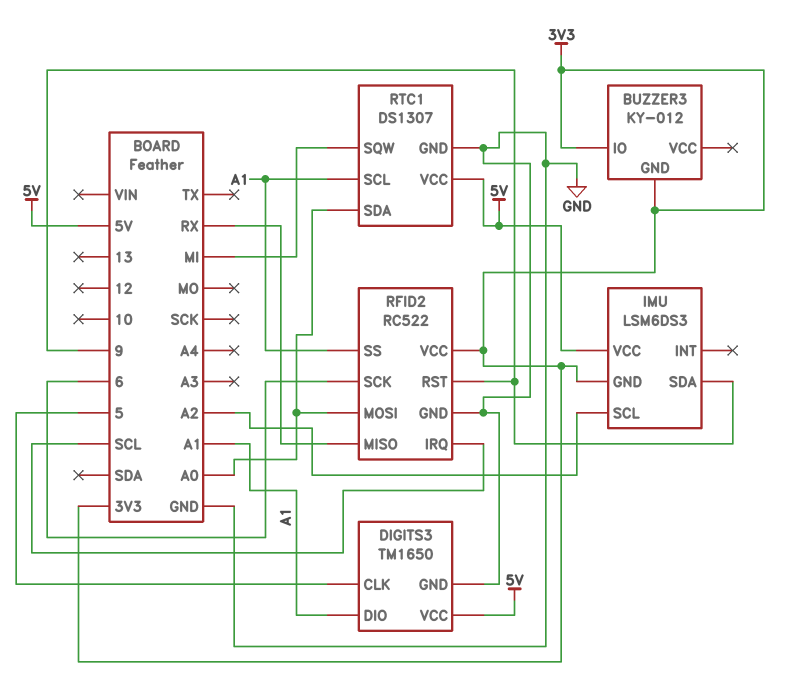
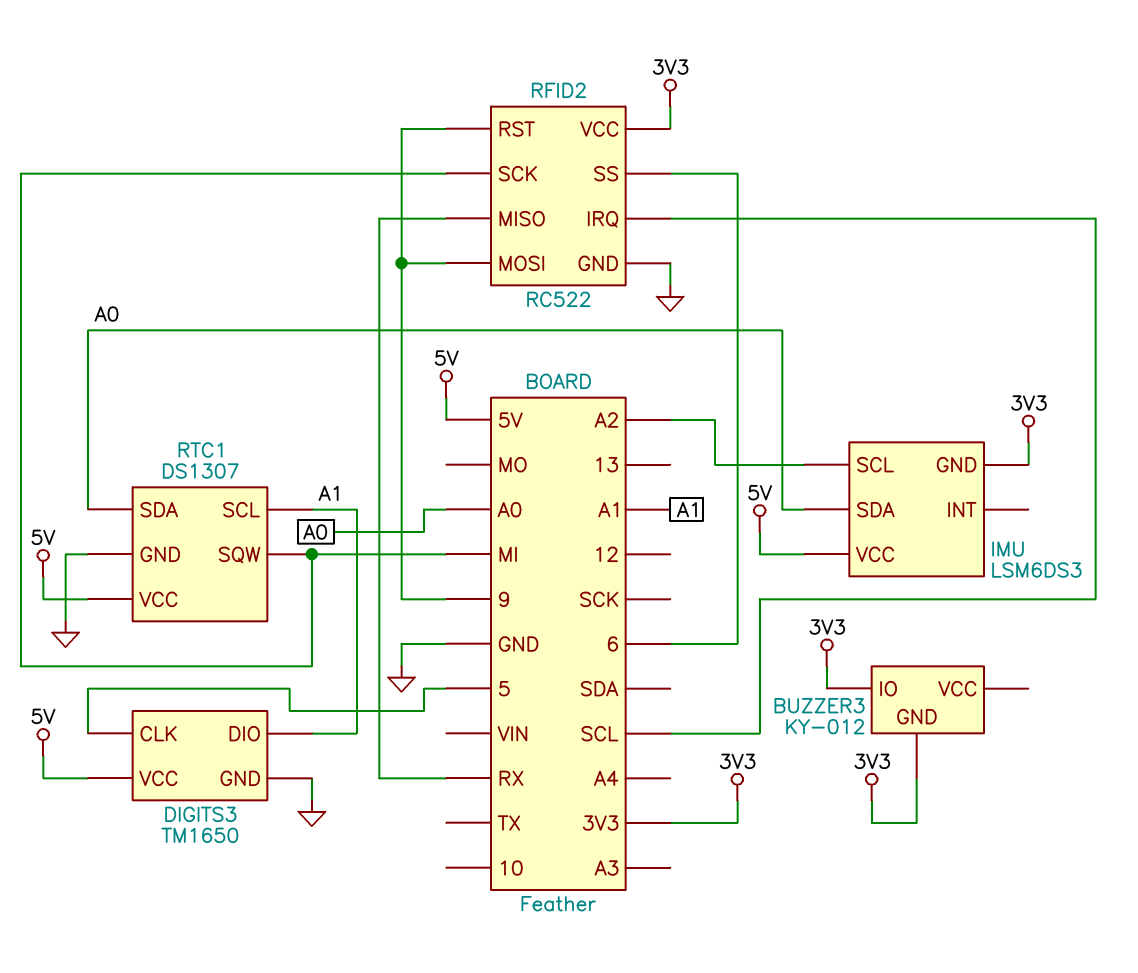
IMU pin SDA: 9 -> A0
RFID2 pin MOSI: A0 -> 9
RFID2 pin SCK: 6 -> MI
RFID2 pin SS: A1 -> 6

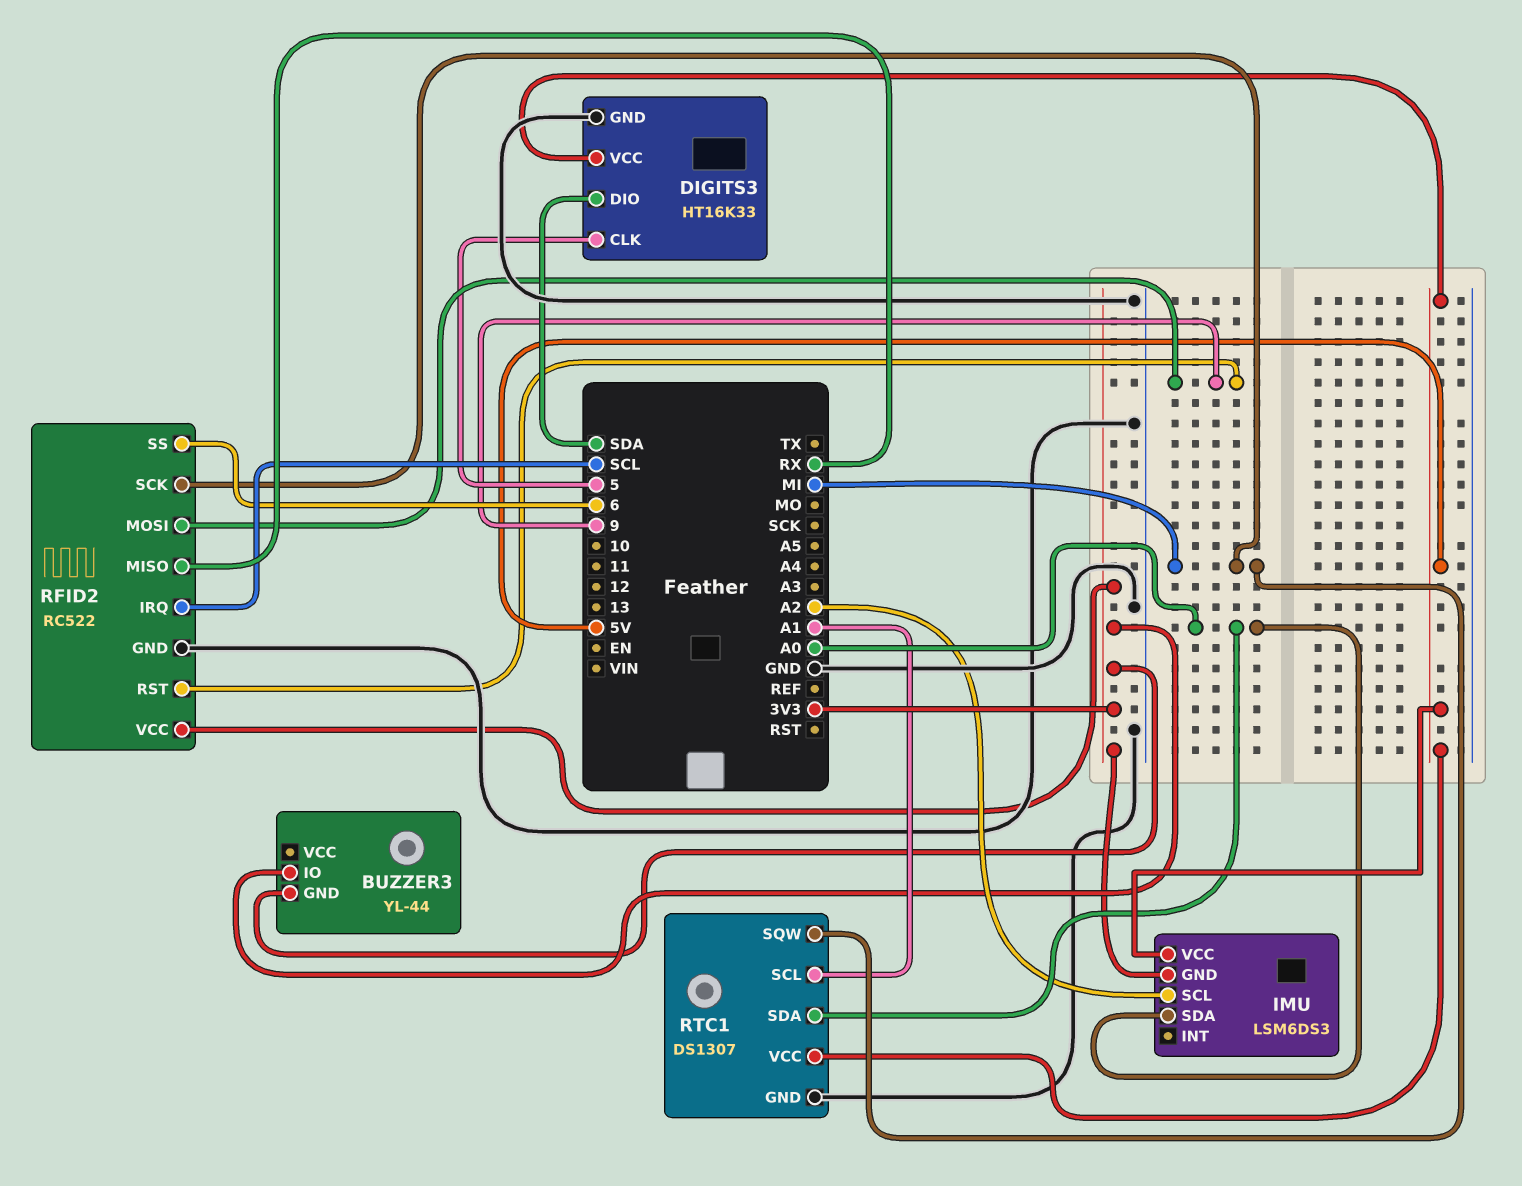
BUZZER3: KY-012 -> YL-44
DIGITS3: TM1650 -> HT16K33
DIGITS3 pin DIO: A1 -> SDA

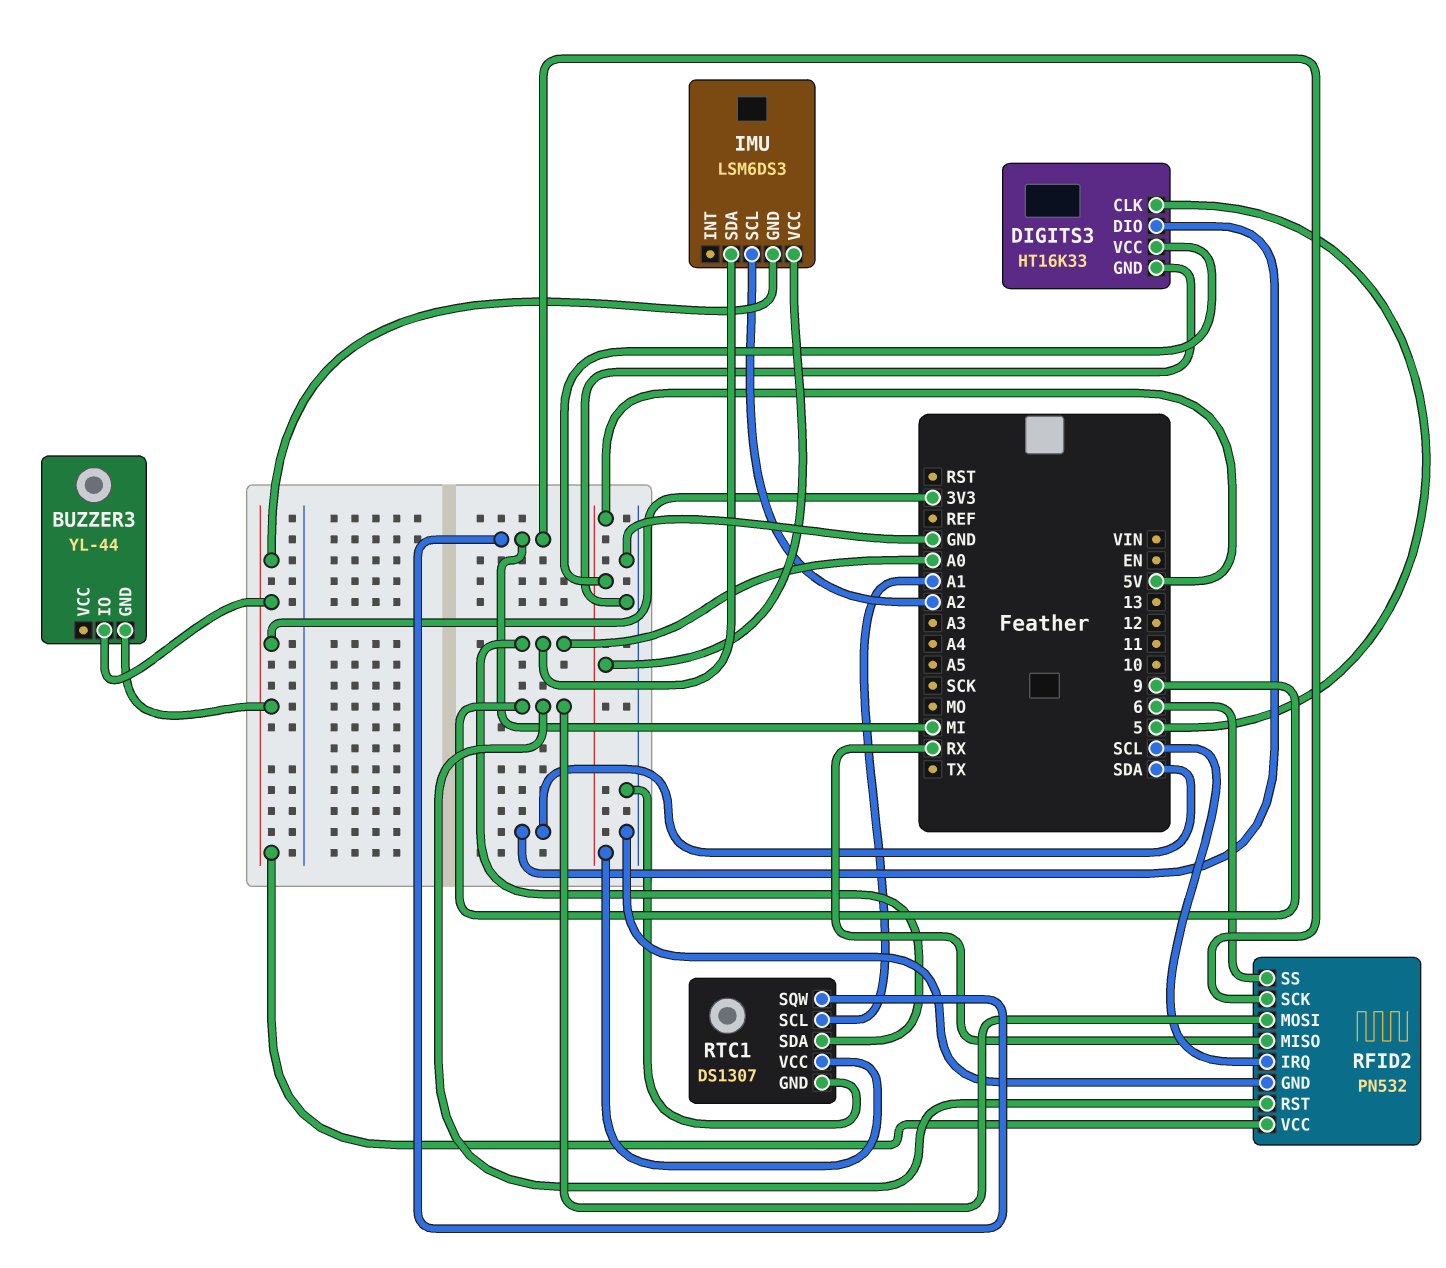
RFID2: RC522 -> PN532

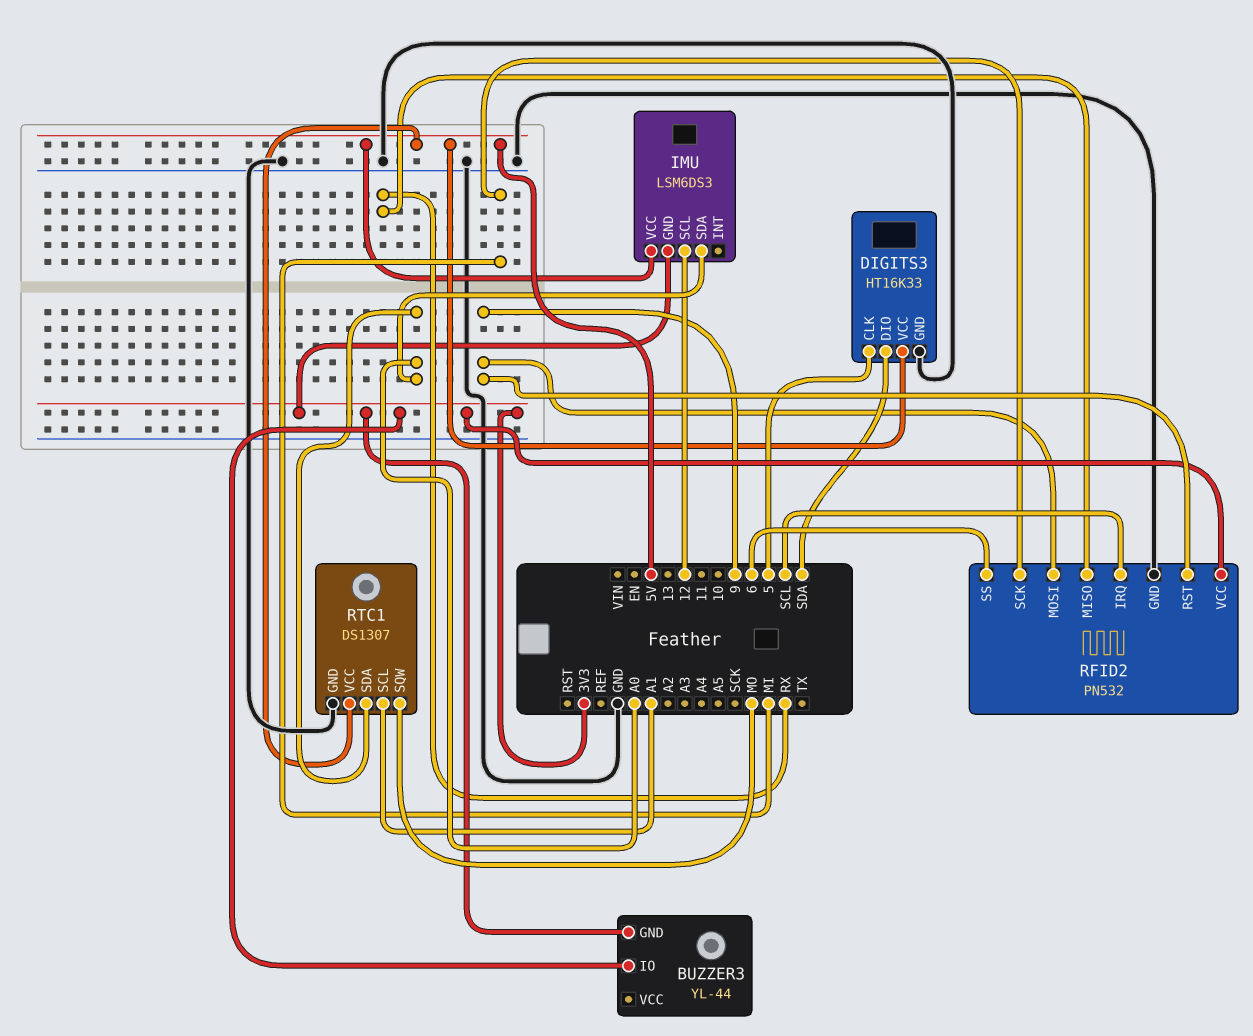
IMU pin SCL: A2 -> 12
RTC1 pin SQW: MI -> MO

